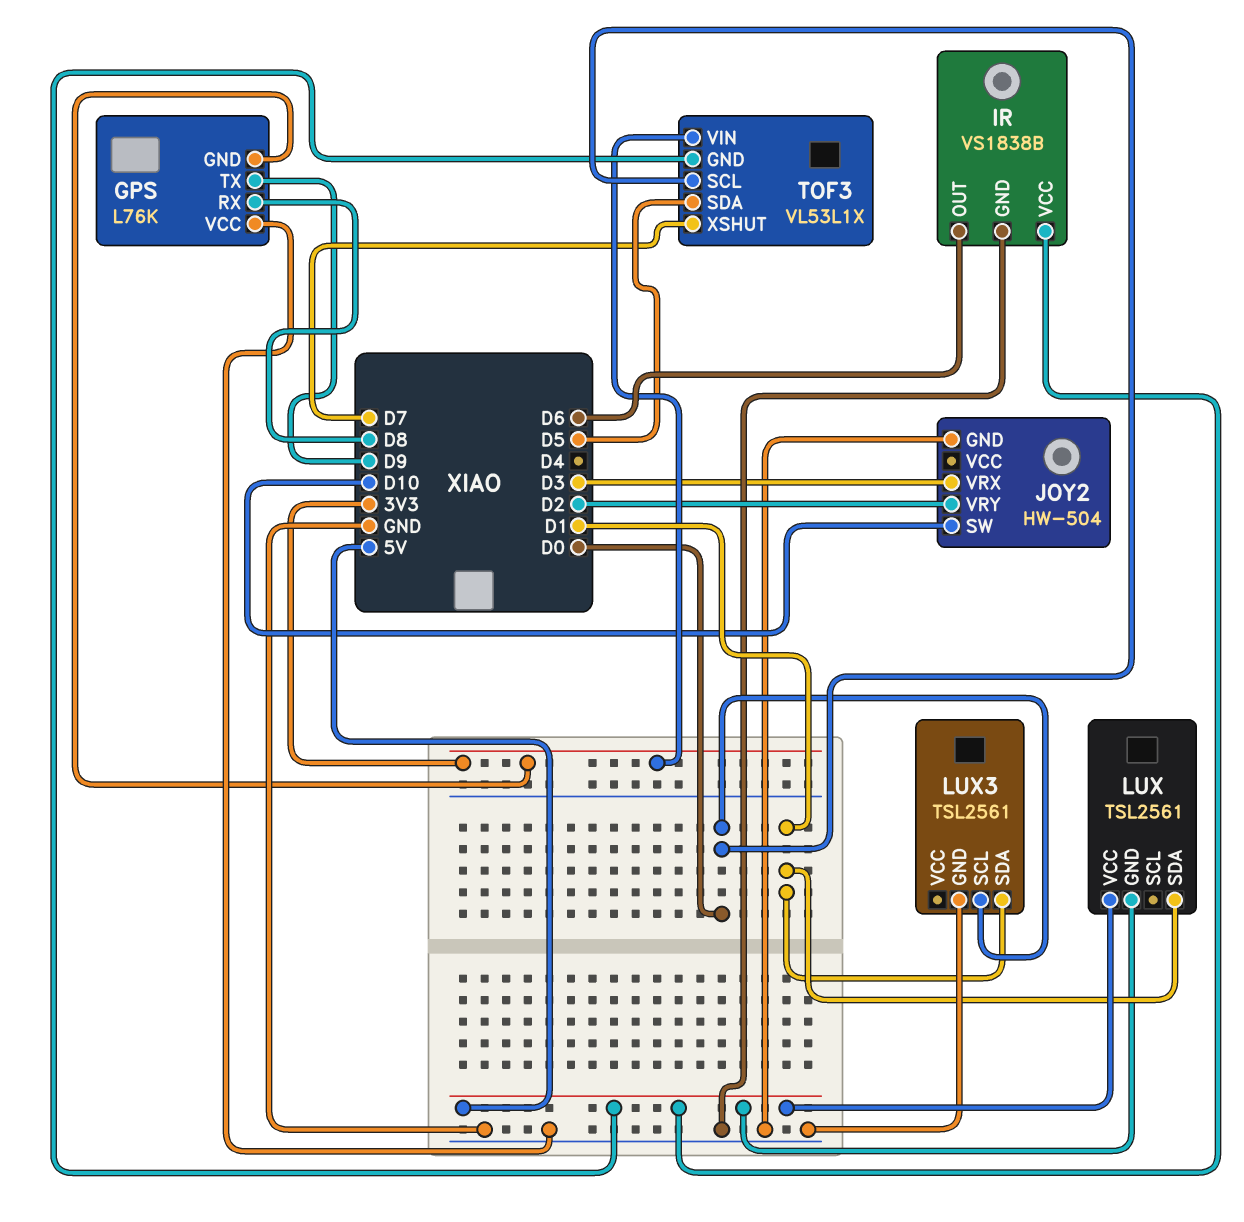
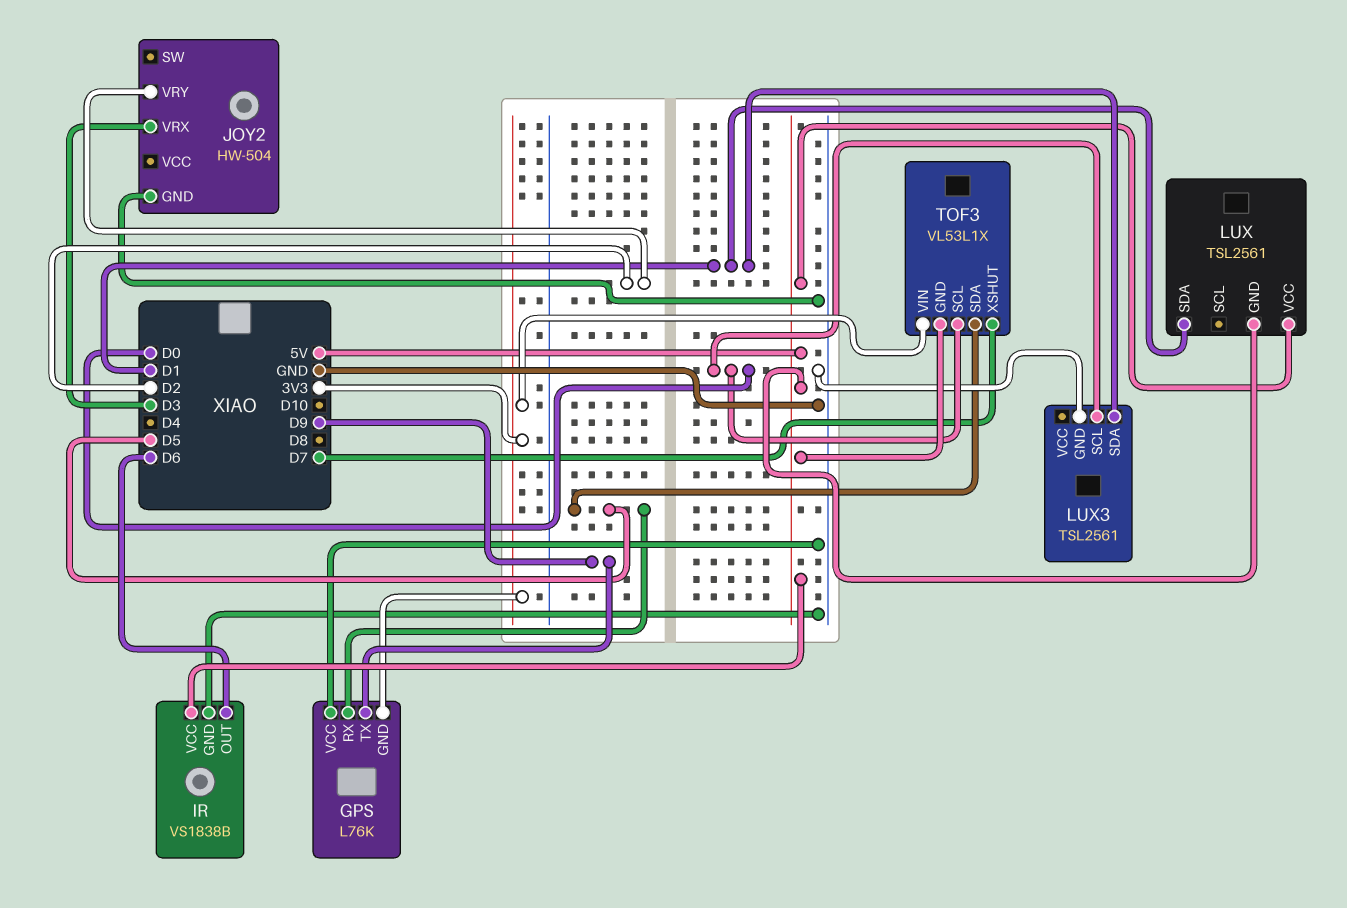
GPS pin RX: D8 -> D5
JOY2 pin SW: D10 -> none

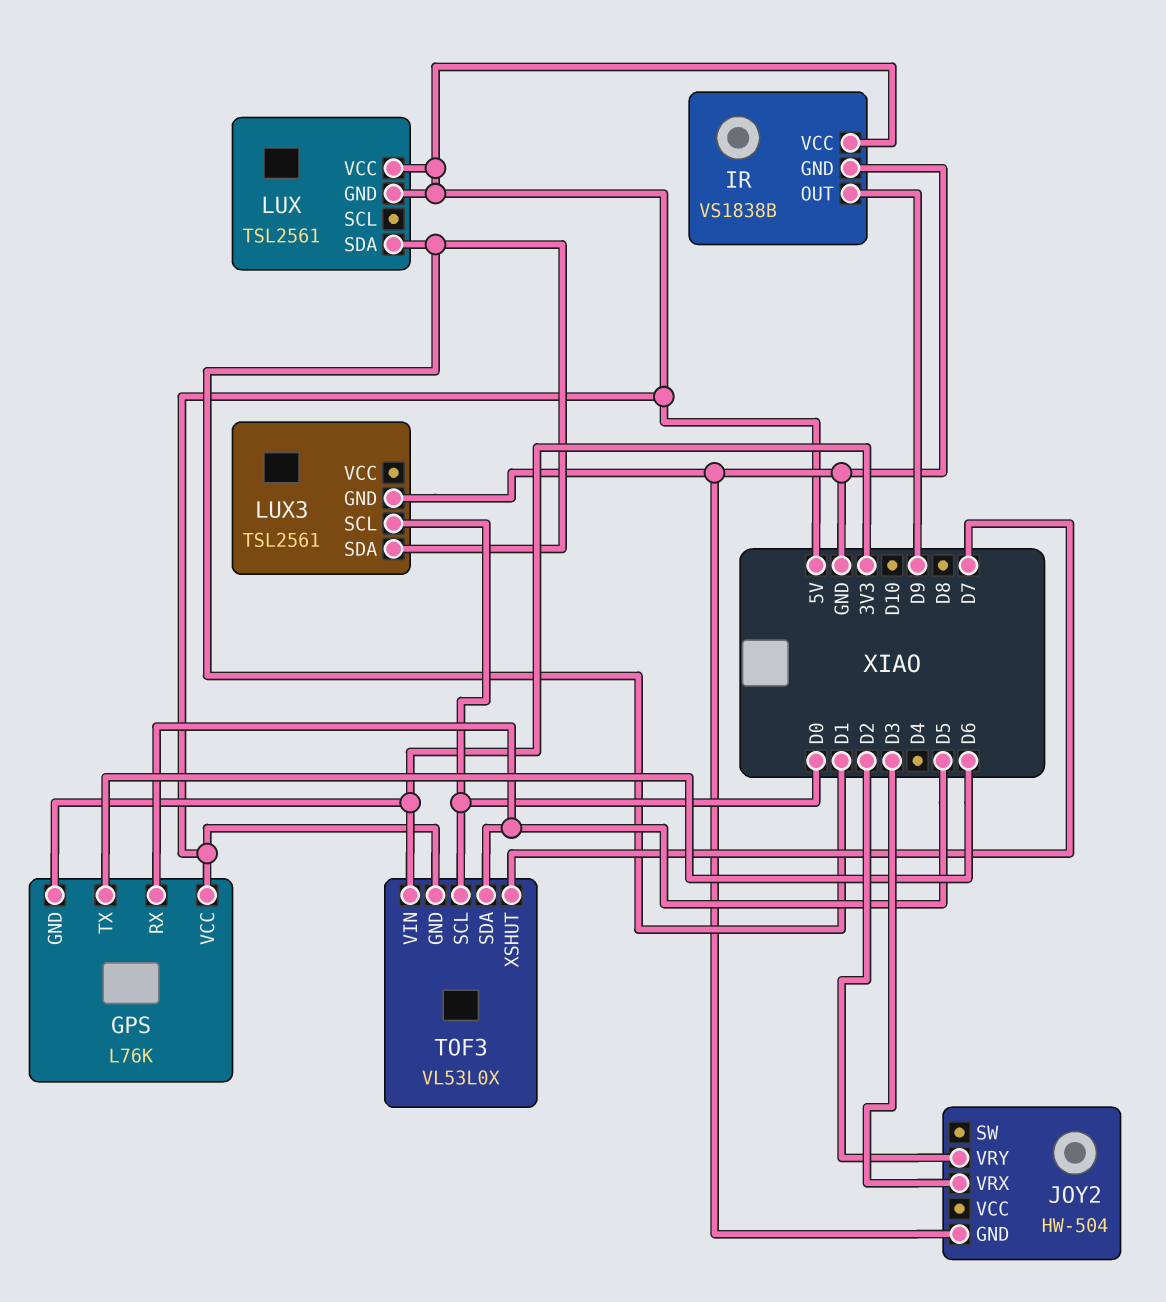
GPS pin TX: D9 -> D6
GPS pin VCC: GND -> 5V
IR pin OUT: D6 -> D9
TOF3: VL53L1X -> VL53L0X

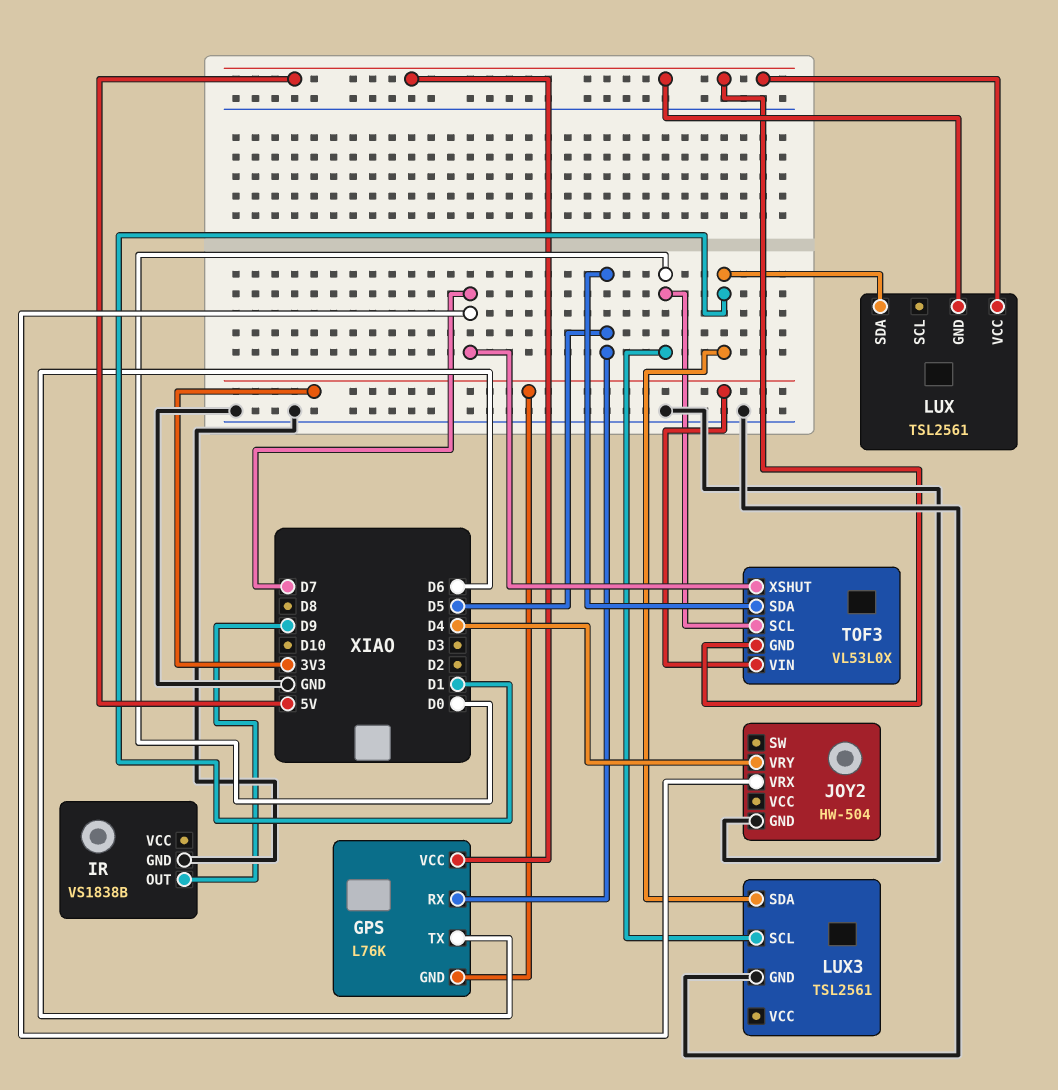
IR pin VCC: 5V -> none
JOY2 pin VRX: D3 -> D7
JOY2 pin VRY: D2 -> D4

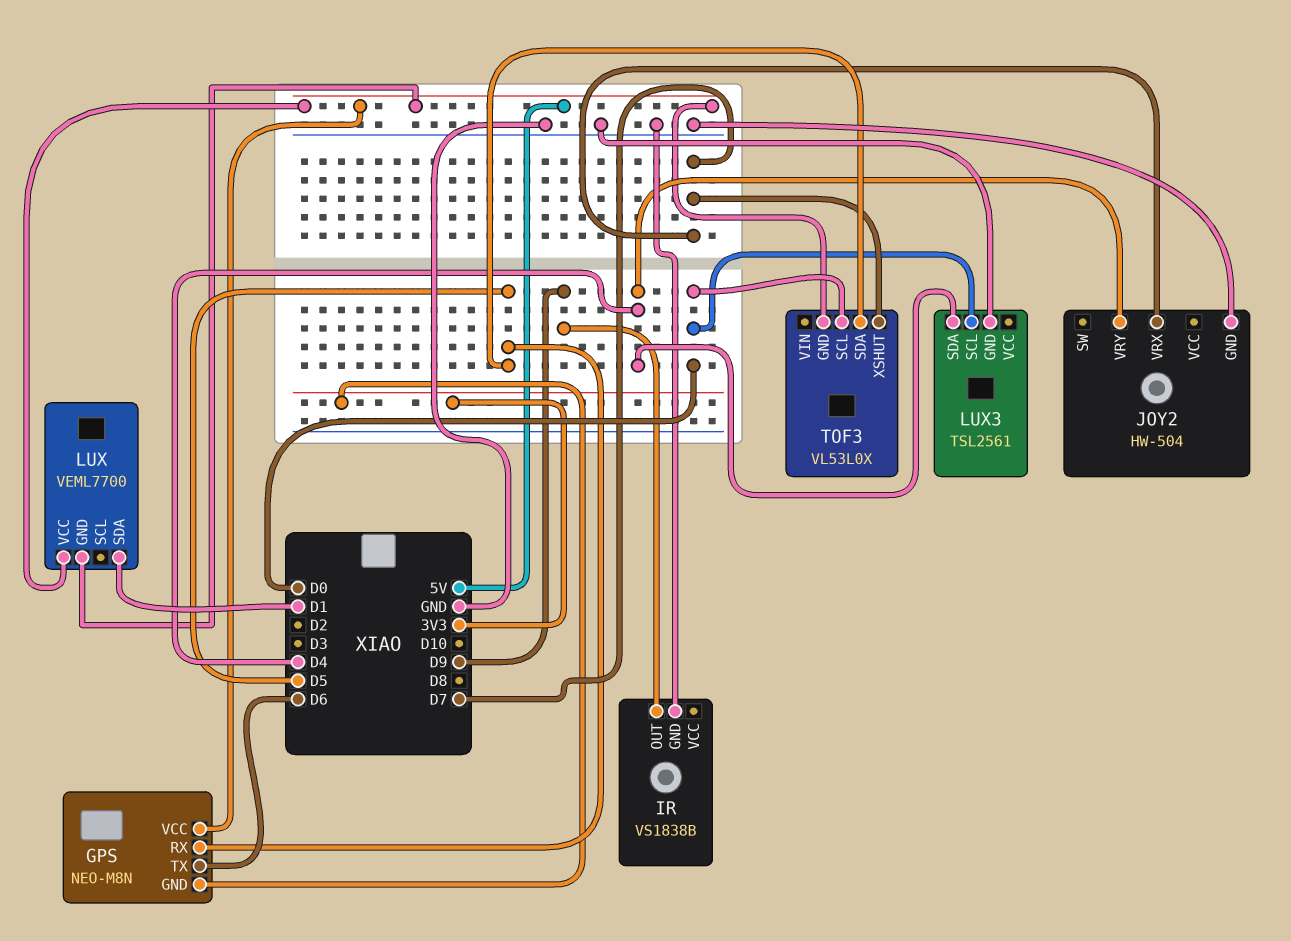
GPS: L76K -> NEO-M8N
LUX: TSL2561 -> VEML7700
LUX3 pin SDA: D1 -> D4
TOF3 pin VIN: 3V3 -> none

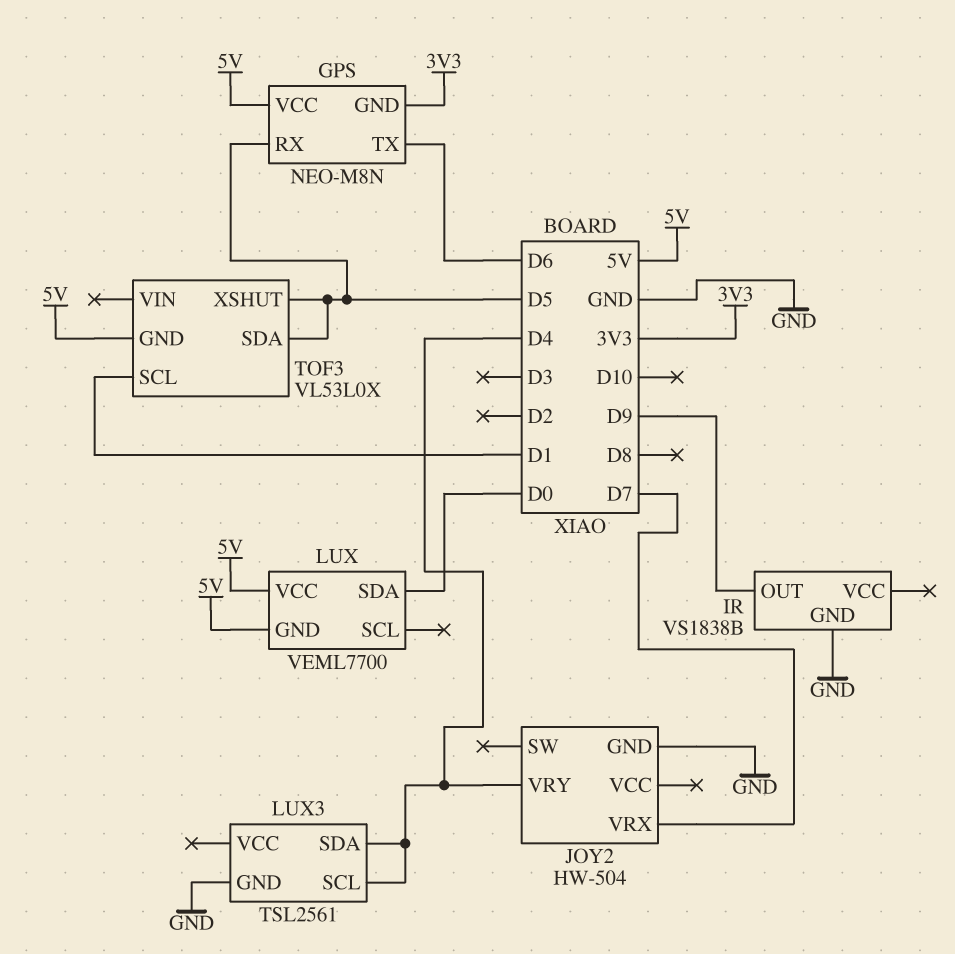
LUX pin SDA: D1 -> D0
LUX3 pin SCL: D0 -> D4
TOF3 pin SCL: D0 -> D1
TOF3 pin XSHUT: D7 -> D5

